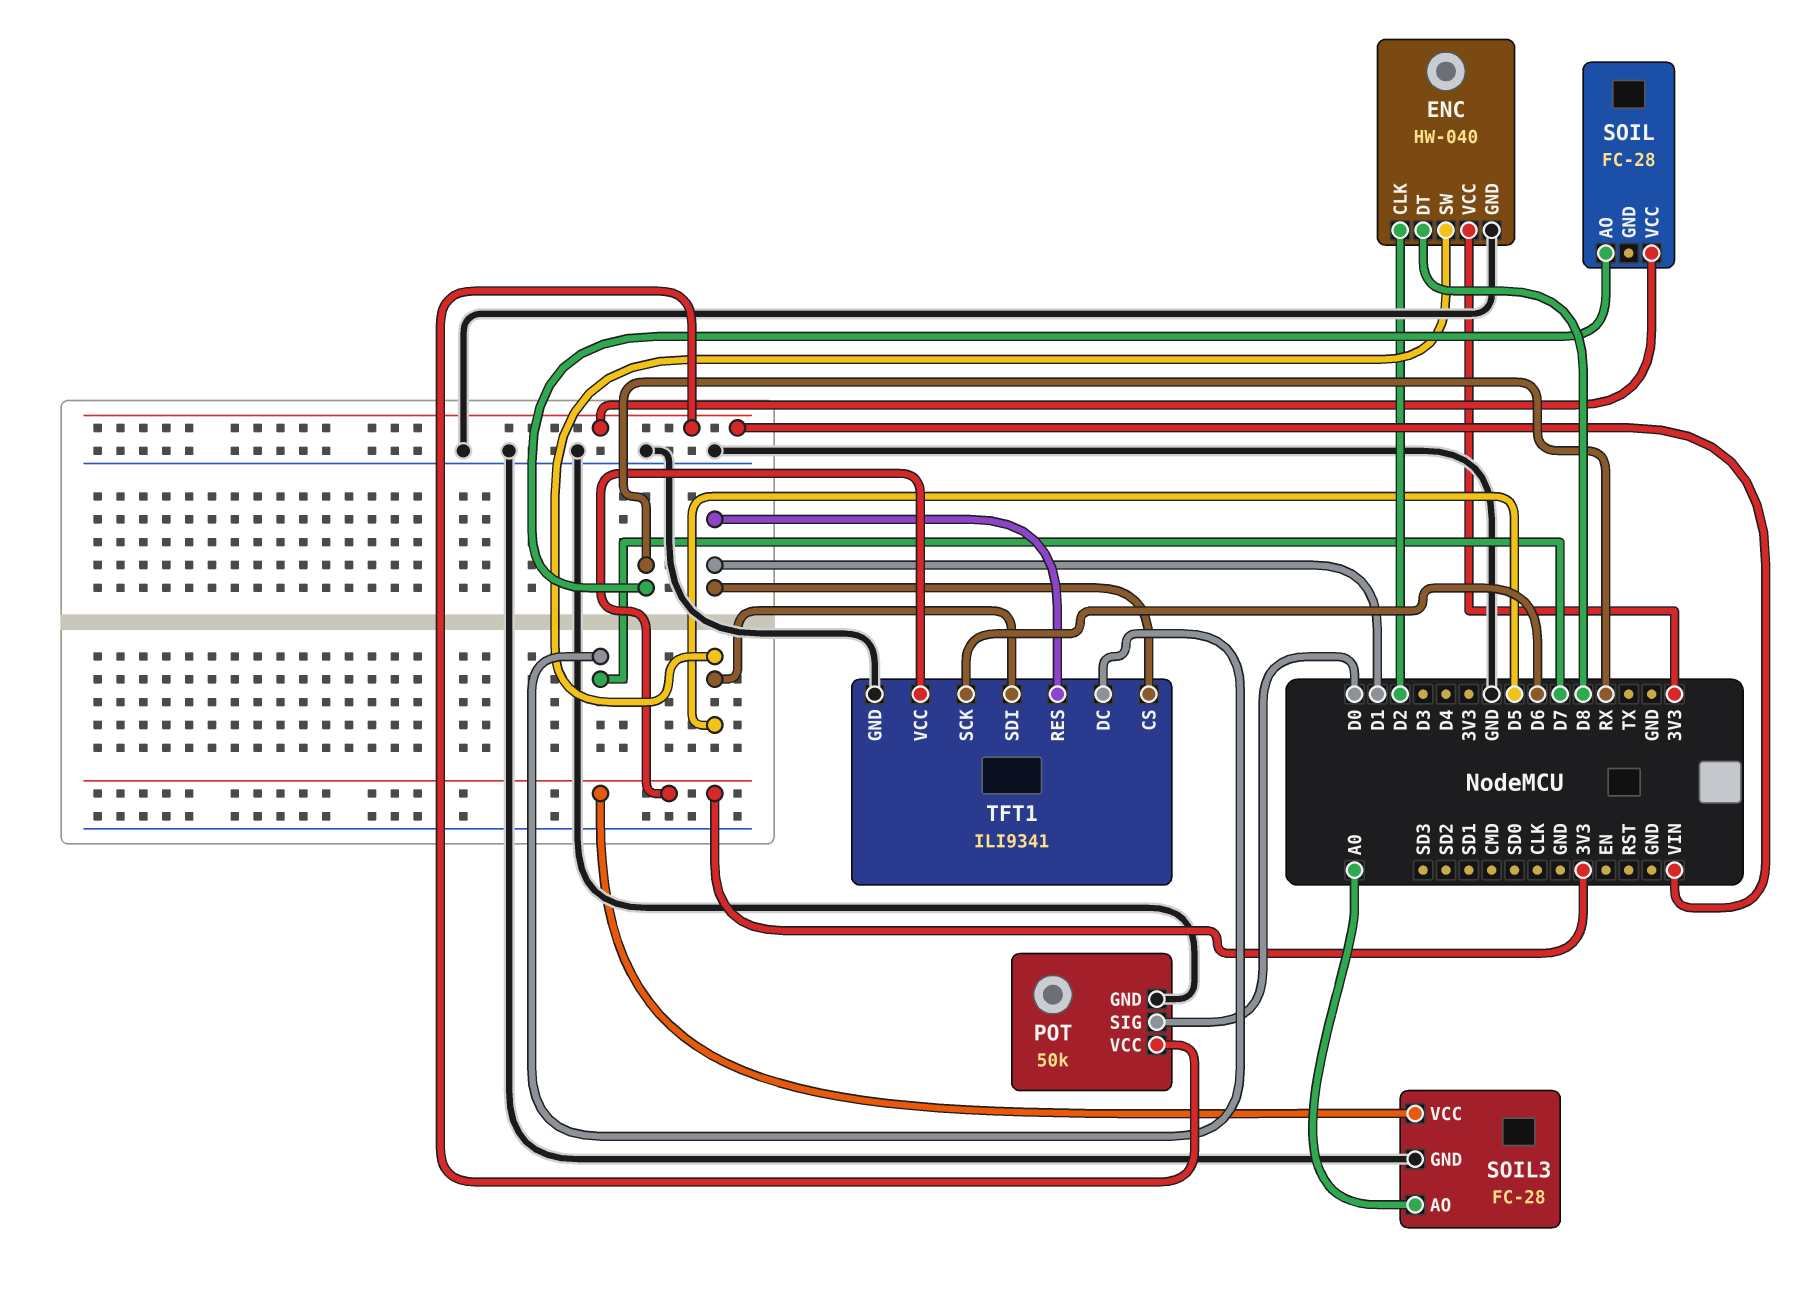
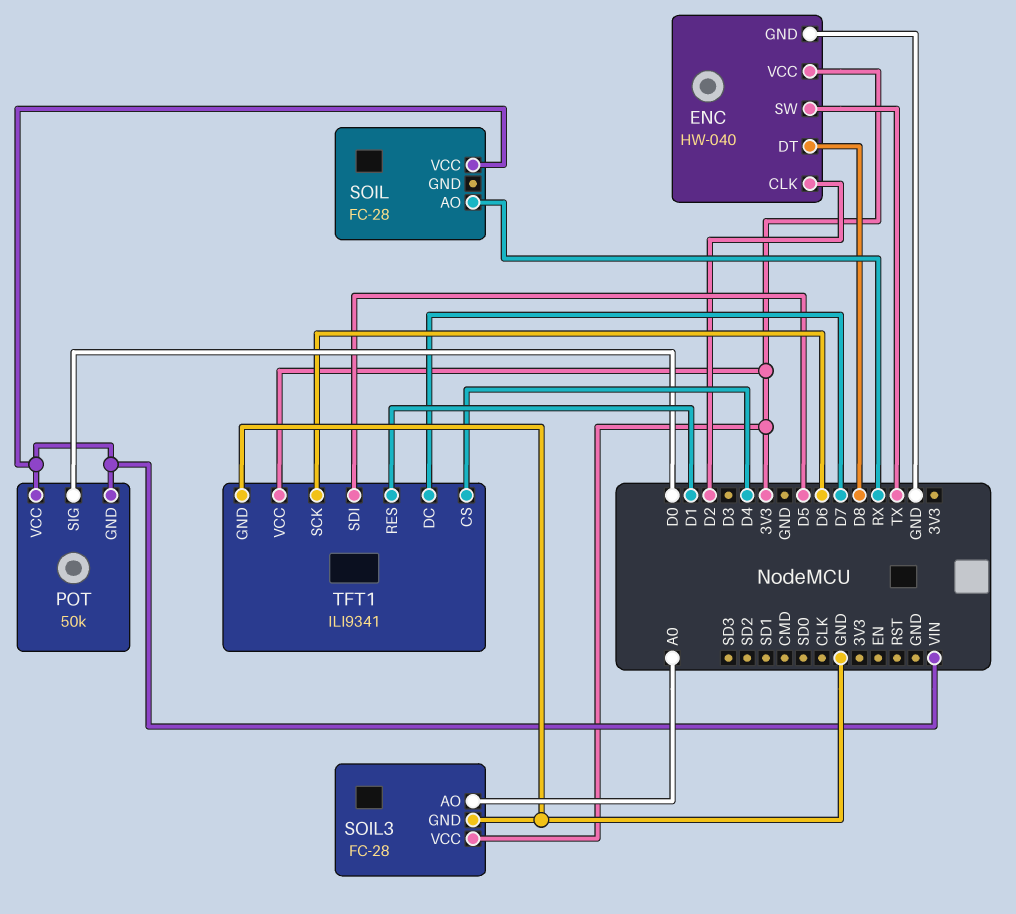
ENC pin SW: D5 -> TX
POT pin GND: GND -> VIN
TFT1 pin CS: D1 -> D4

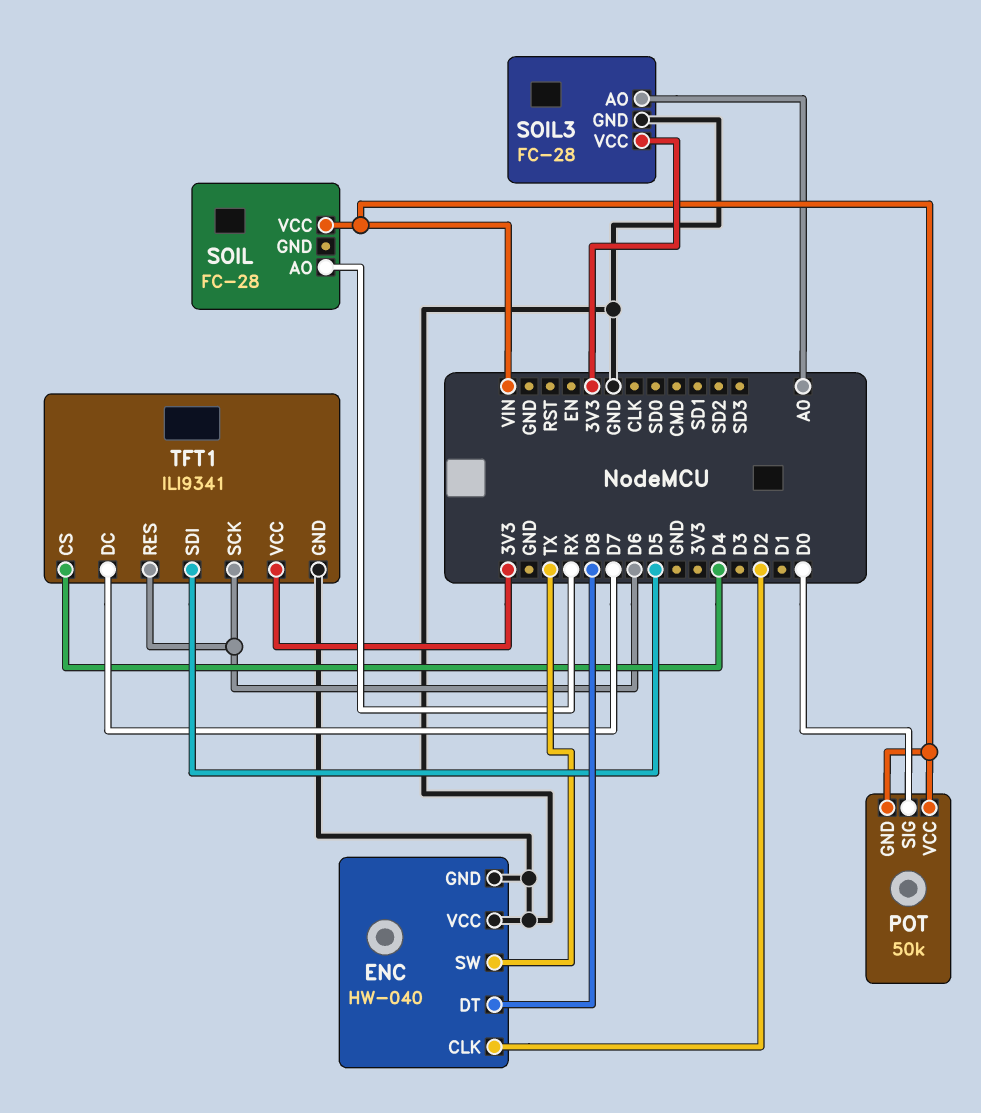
ENC pin VCC: 3V3 -> GND
TFT1 pin RES: D1 -> D6

